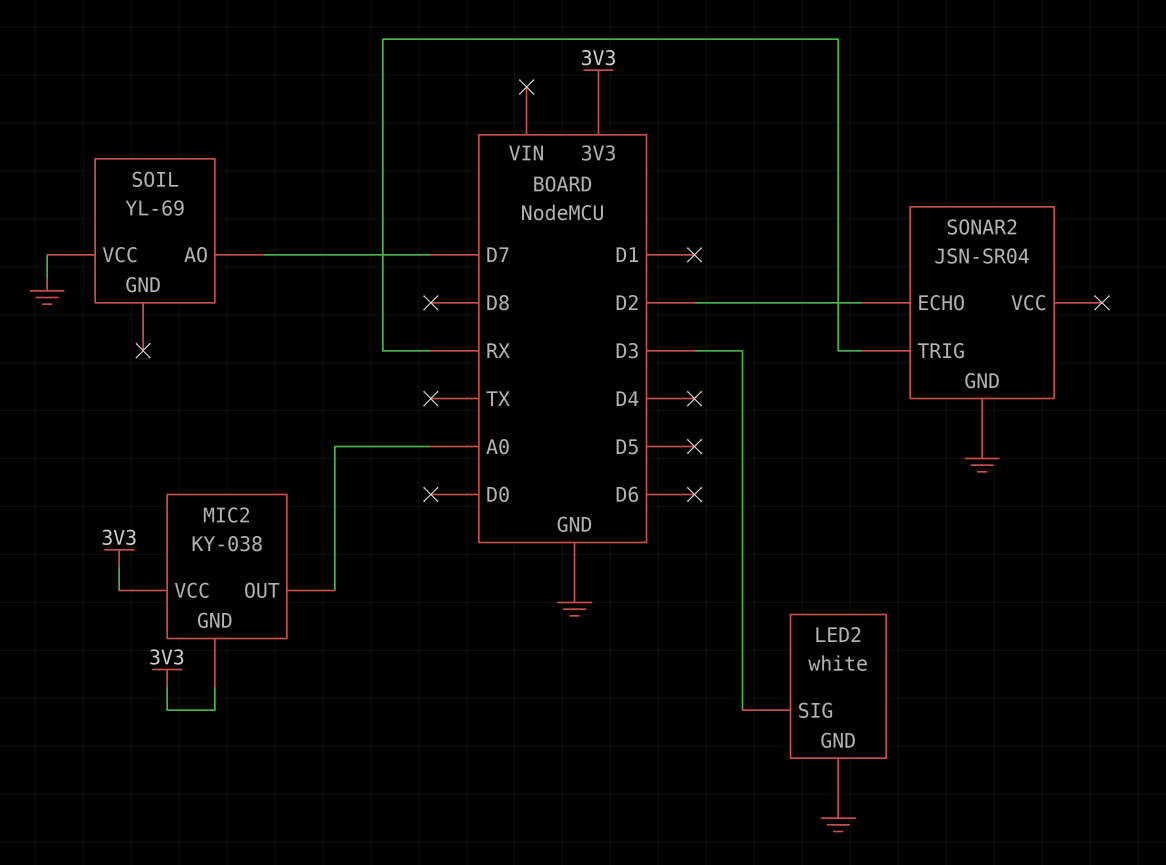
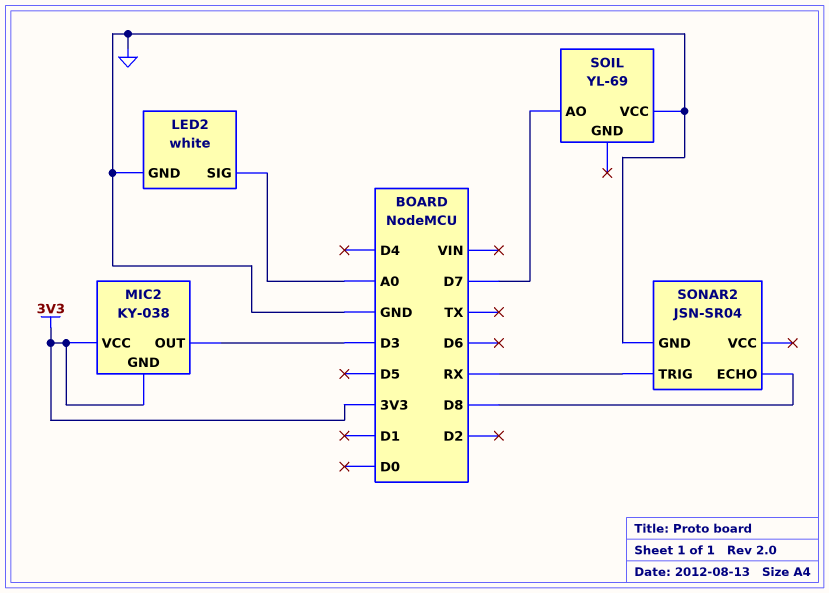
LED2 pin SIG: D3 -> A0
MIC2 pin OUT: A0 -> D3
SONAR2 pin ECHO: D2 -> D8

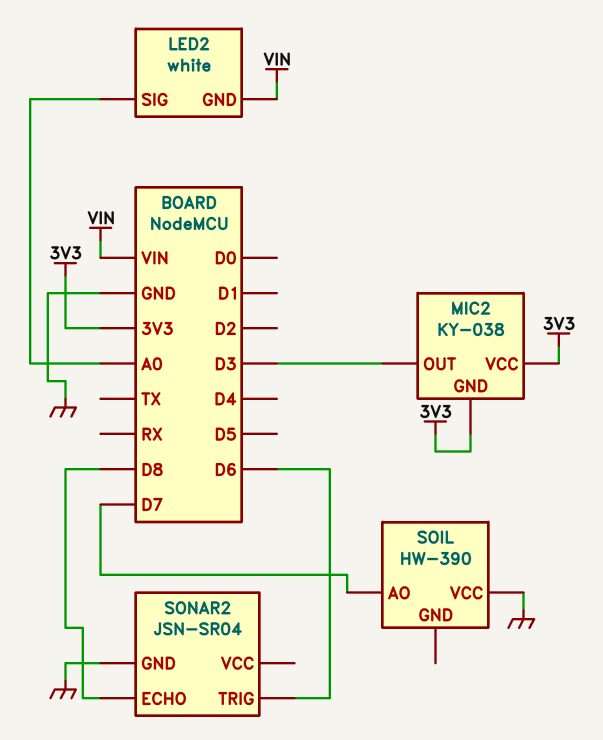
LED2 pin GND: GND -> VIN
SOIL: YL-69 -> HW-390
SONAR2 pin TRIG: RX -> D6

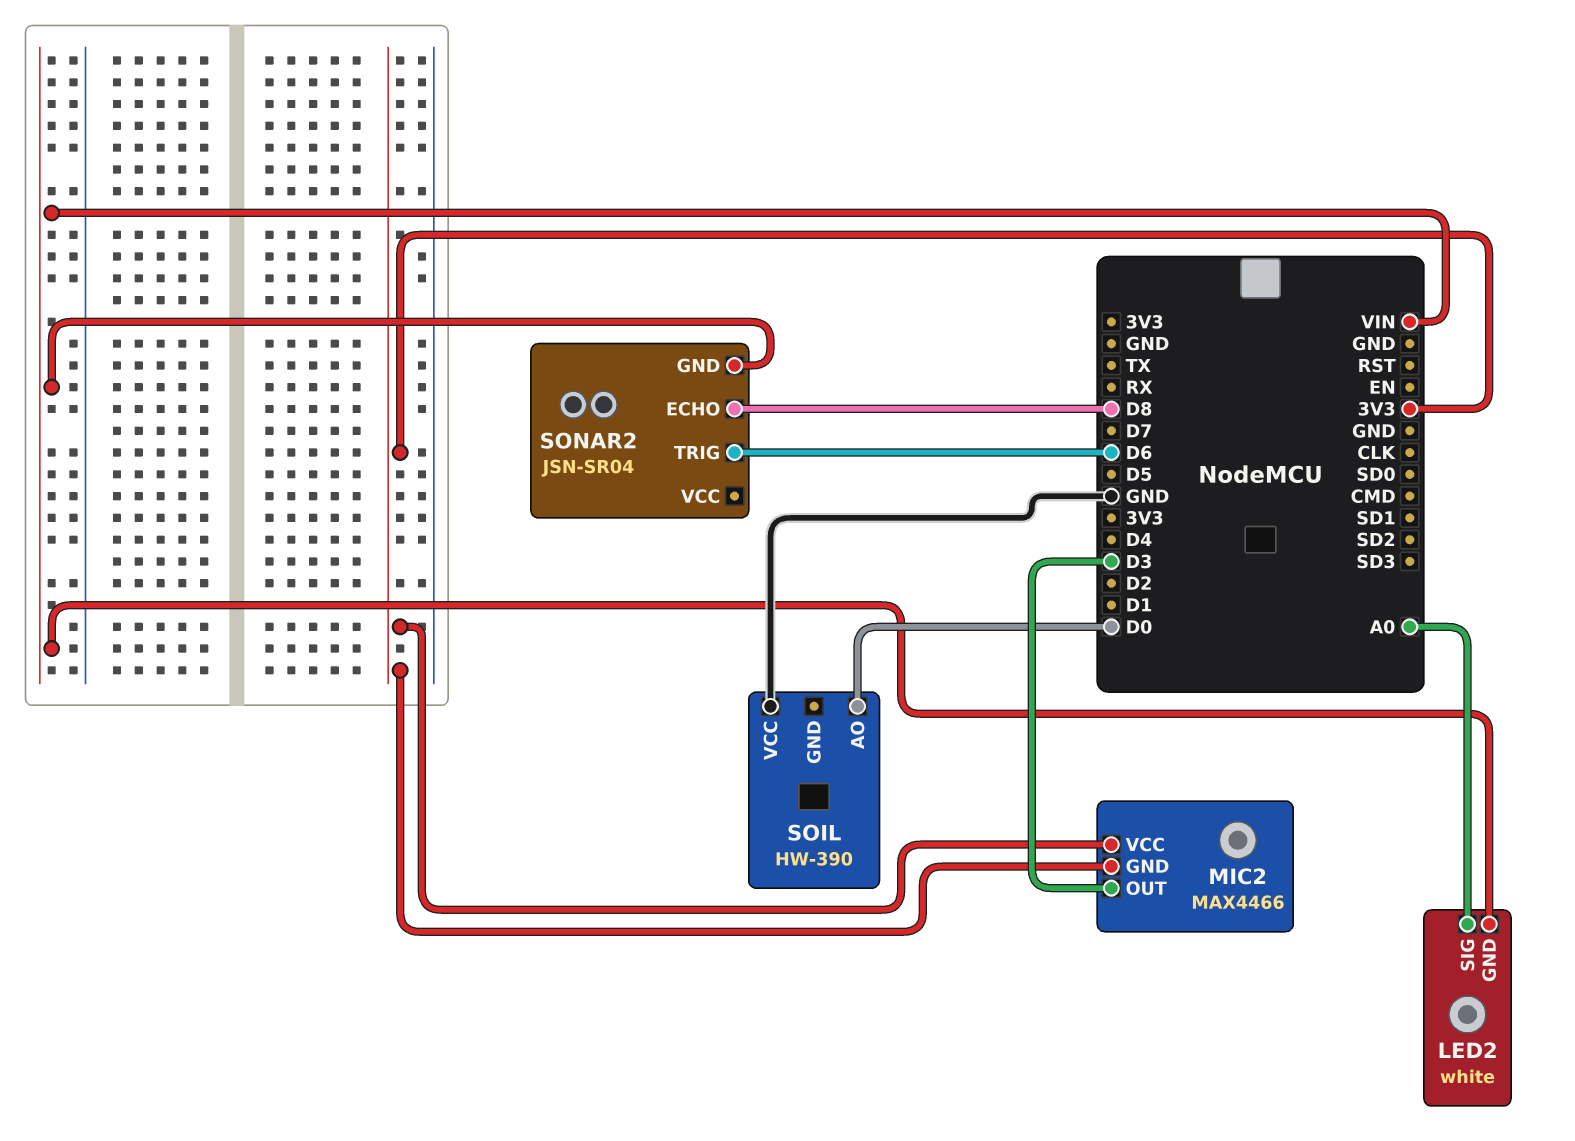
MIC2: KY-038 -> MAX4466
SOIL pin AO: D7 -> D0
SONAR2 pin GND: GND -> VIN

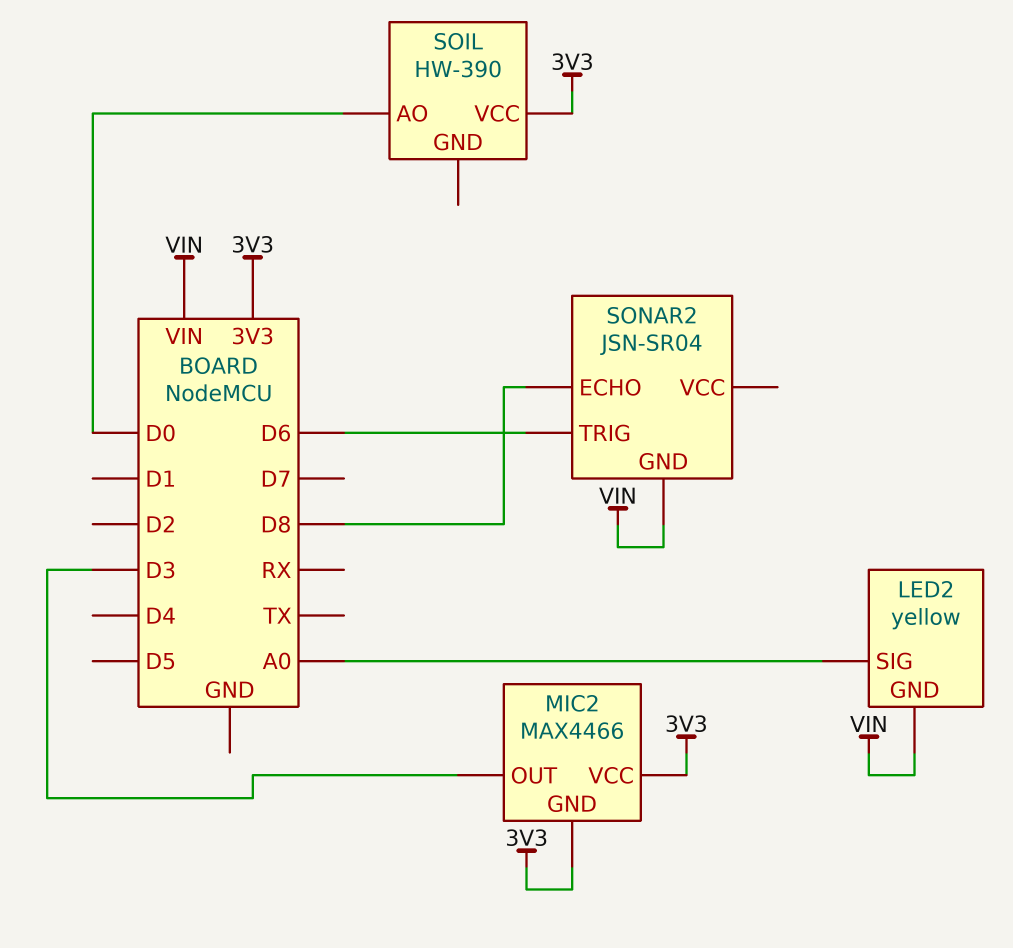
LED2: white -> yellow
SOIL pin VCC: GND -> 3V3

